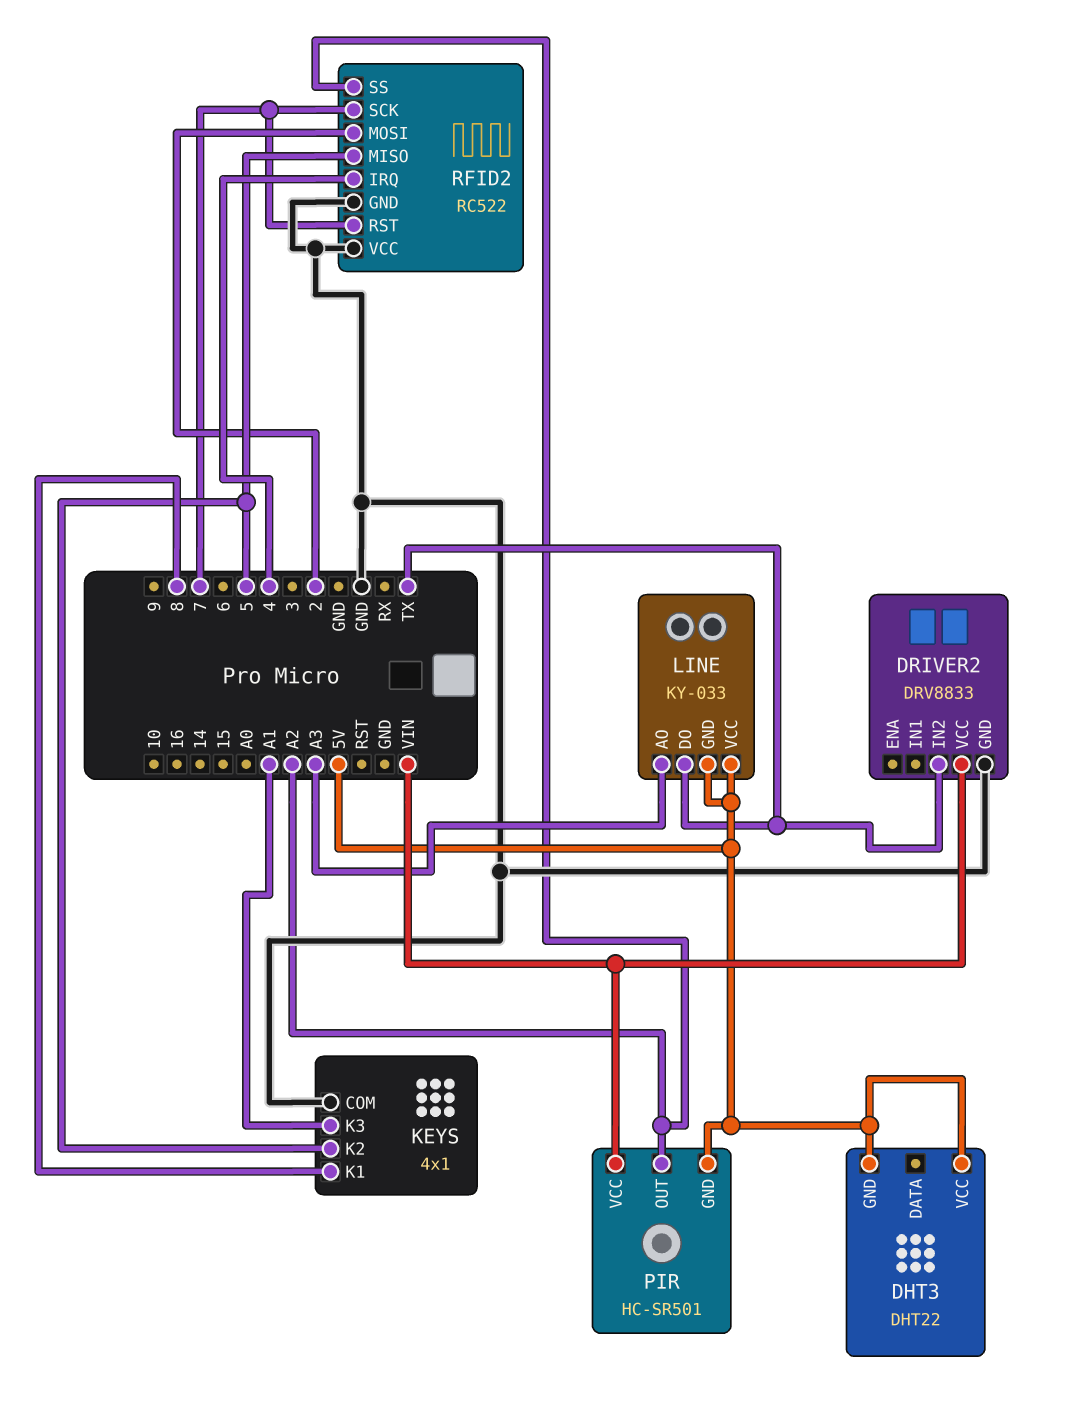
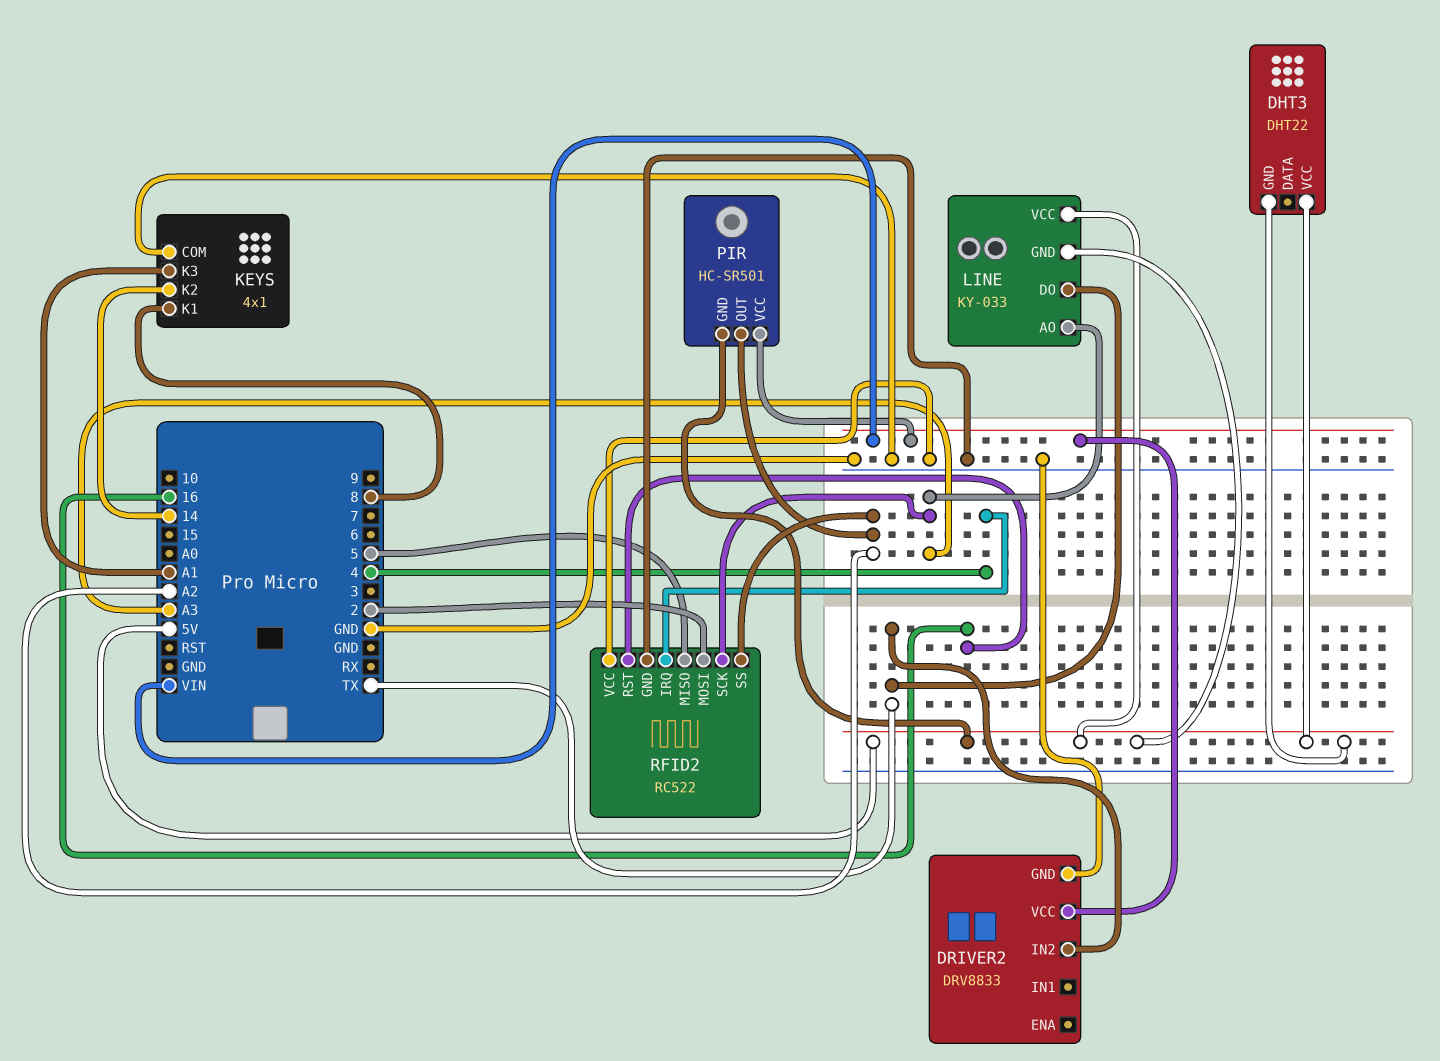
KEYS pin K2: 5 -> 14
RFID2 pin RST: 7 -> 16
RFID2 pin SCK: 7 -> A3

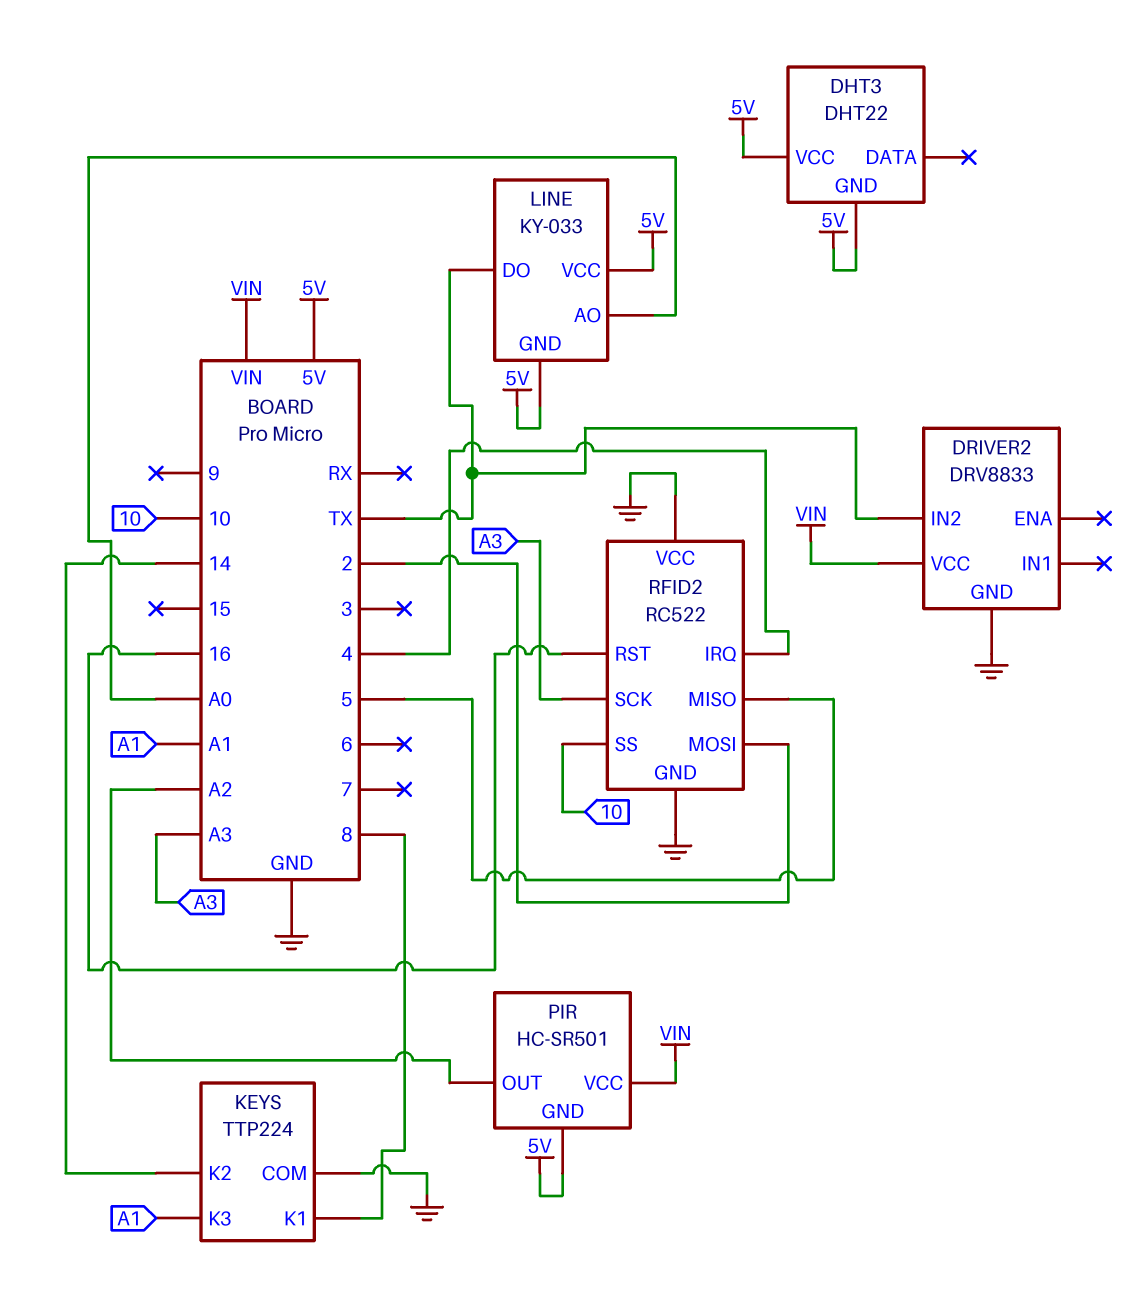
KEYS: 4x1 -> TTP224
LINE pin AO: A3 -> A0
RFID2 pin SS: A2 -> 10

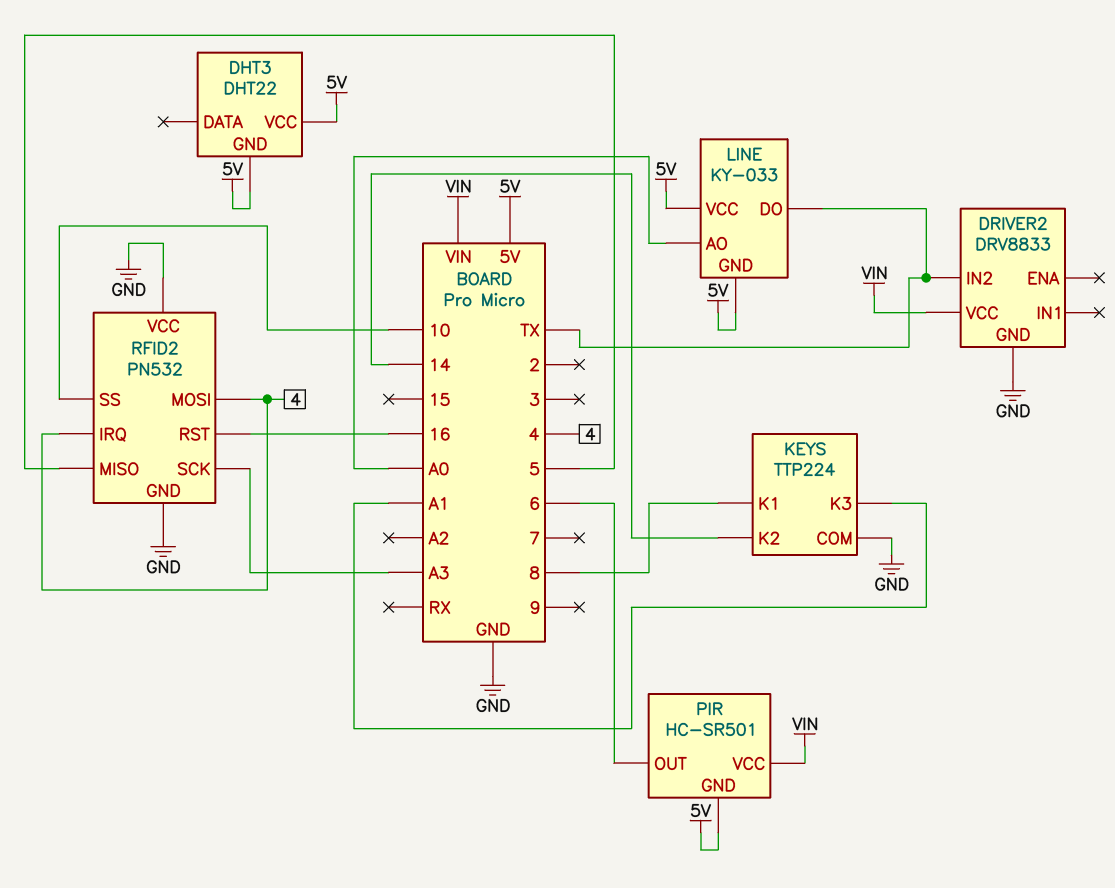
PIR pin OUT: A2 -> 6
RFID2: RC522 -> PN532
RFID2 pin MOSI: 2 -> 4

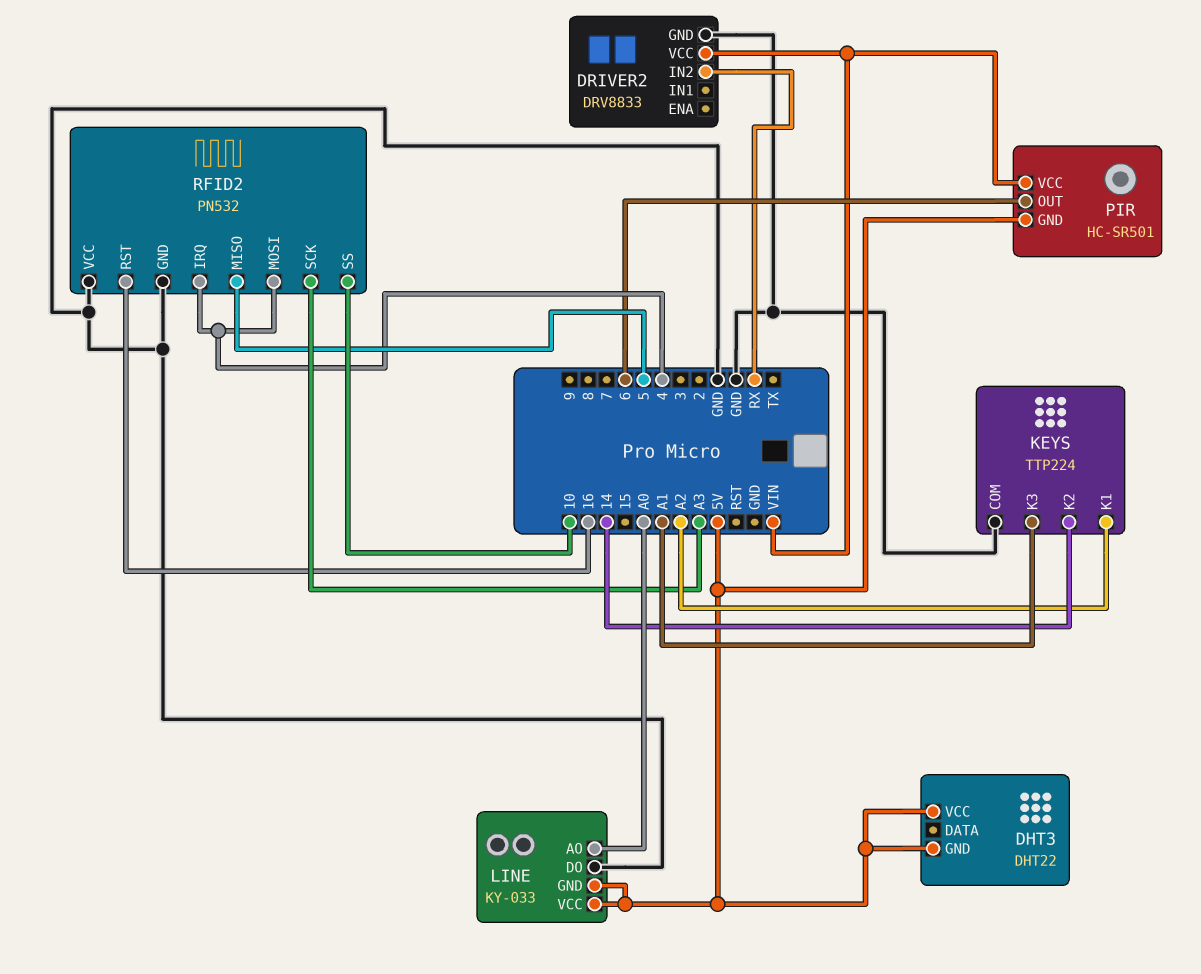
DRIVER2 pin IN2: TX -> RX
KEYS pin K1: 8 -> A2
LINE pin DO: TX -> GND

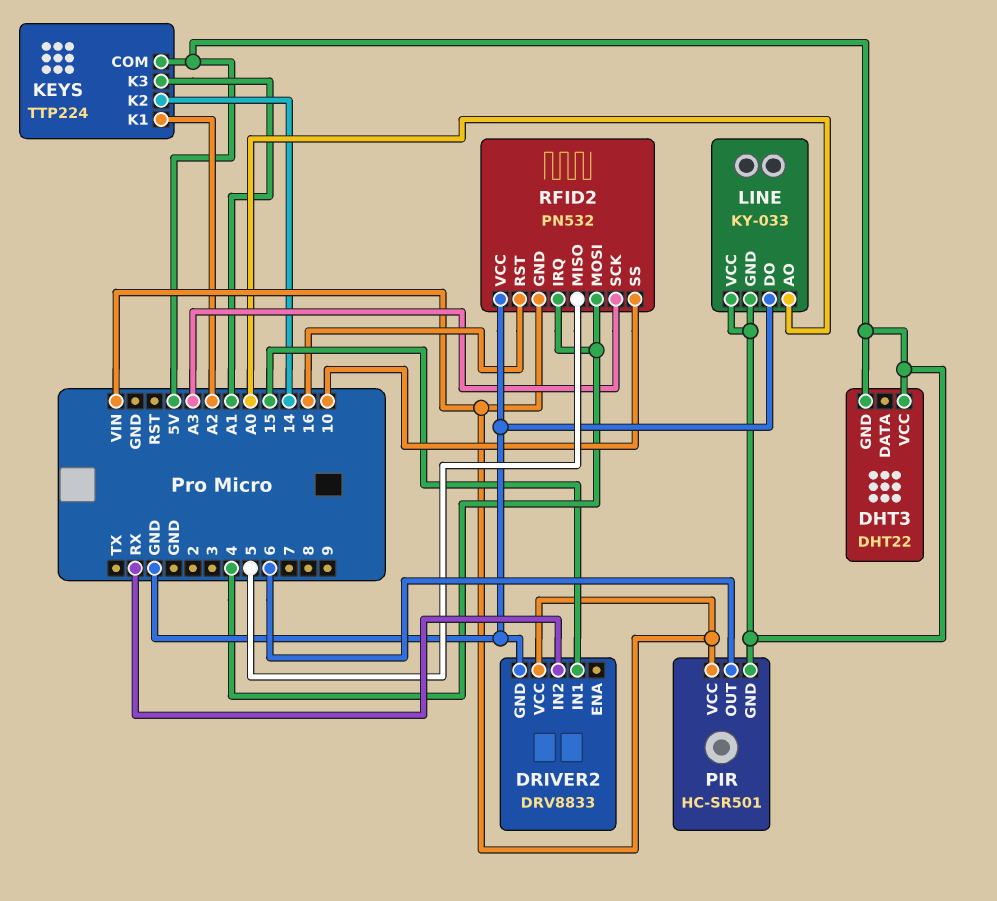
DRIVER2 pin IN1: none -> 15
KEYS pin COM: GND -> 5V
RFID2 pin GND: GND -> VIN

